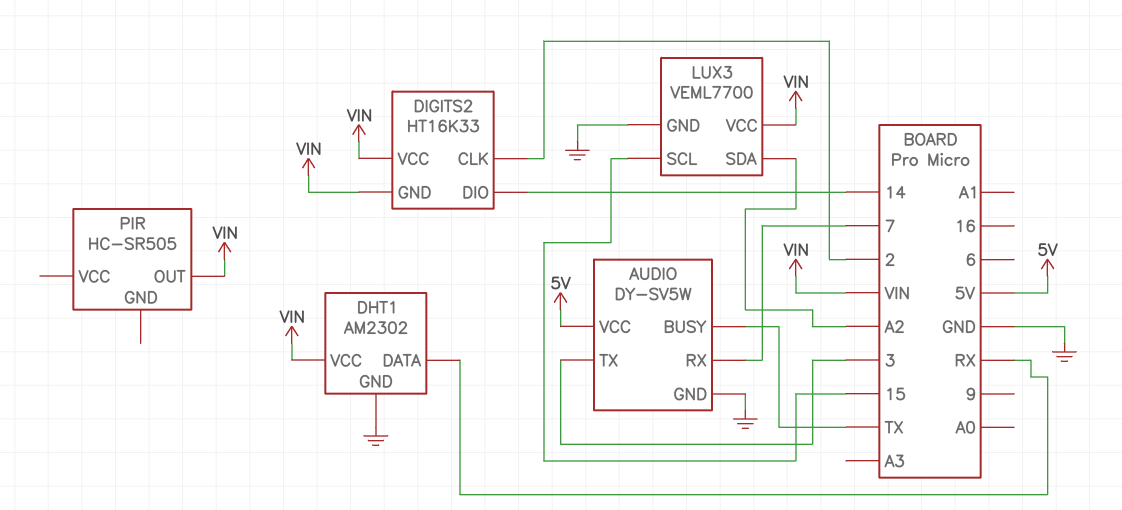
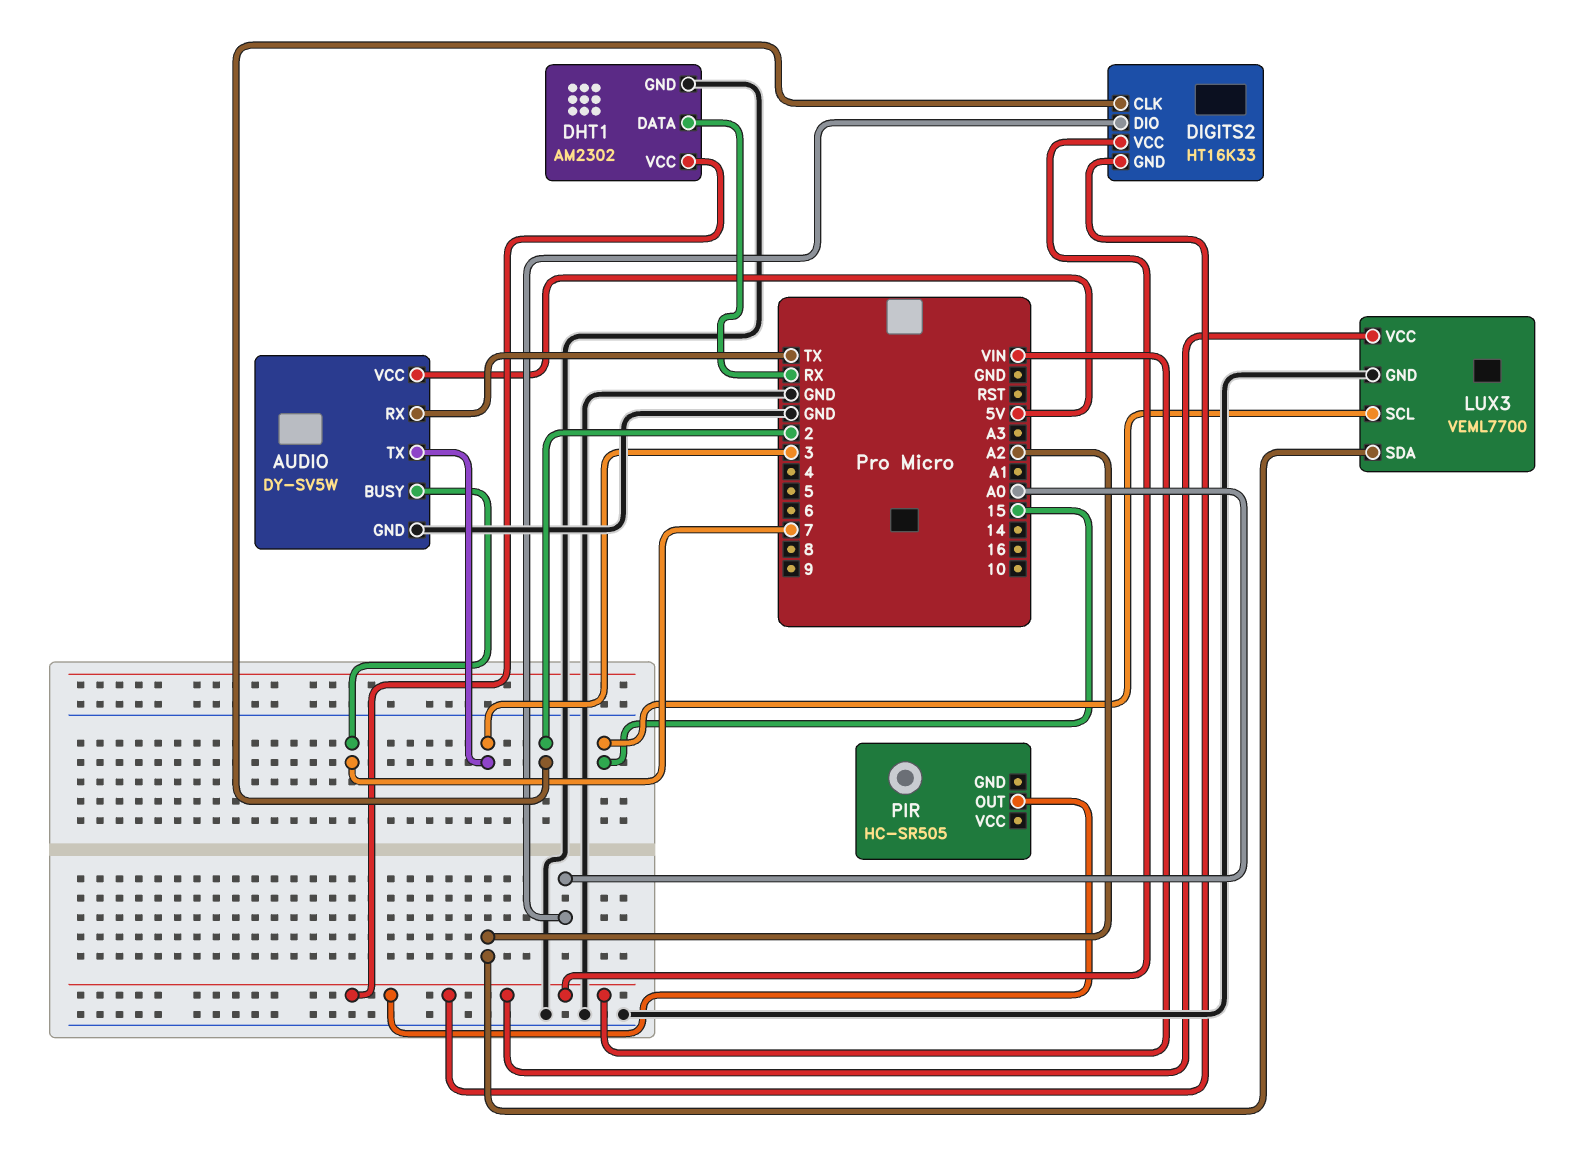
AUDIO pin BUSY: TX -> 7
AUDIO pin RX: 7 -> TX
DIGITS2 pin DIO: 14 -> A0

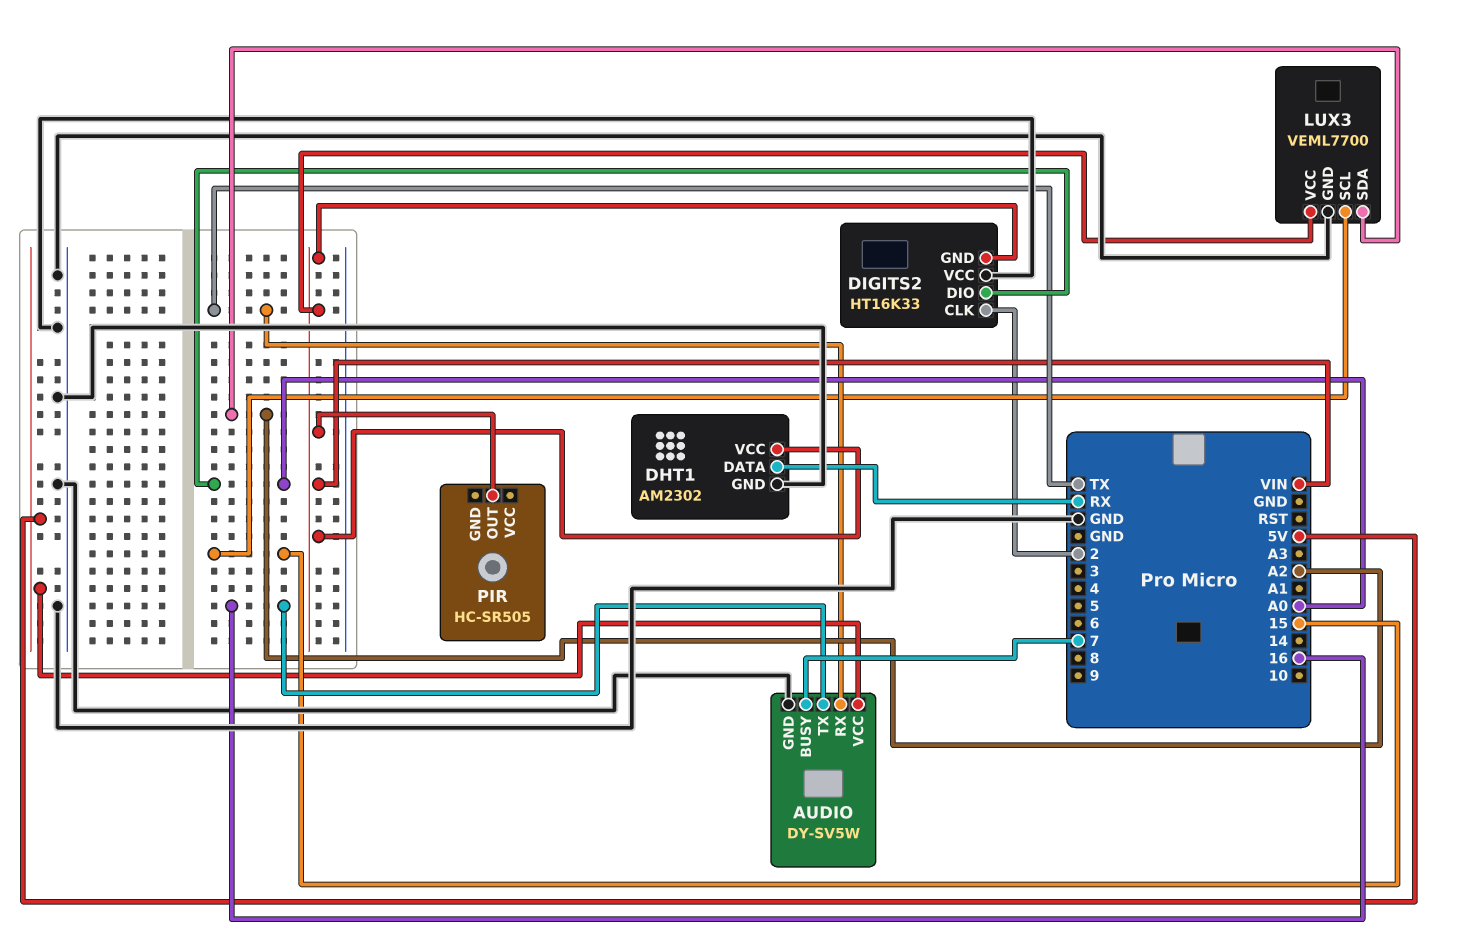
AUDIO pin TX: 3 -> 16
DIGITS2 pin VCC: VIN -> GND

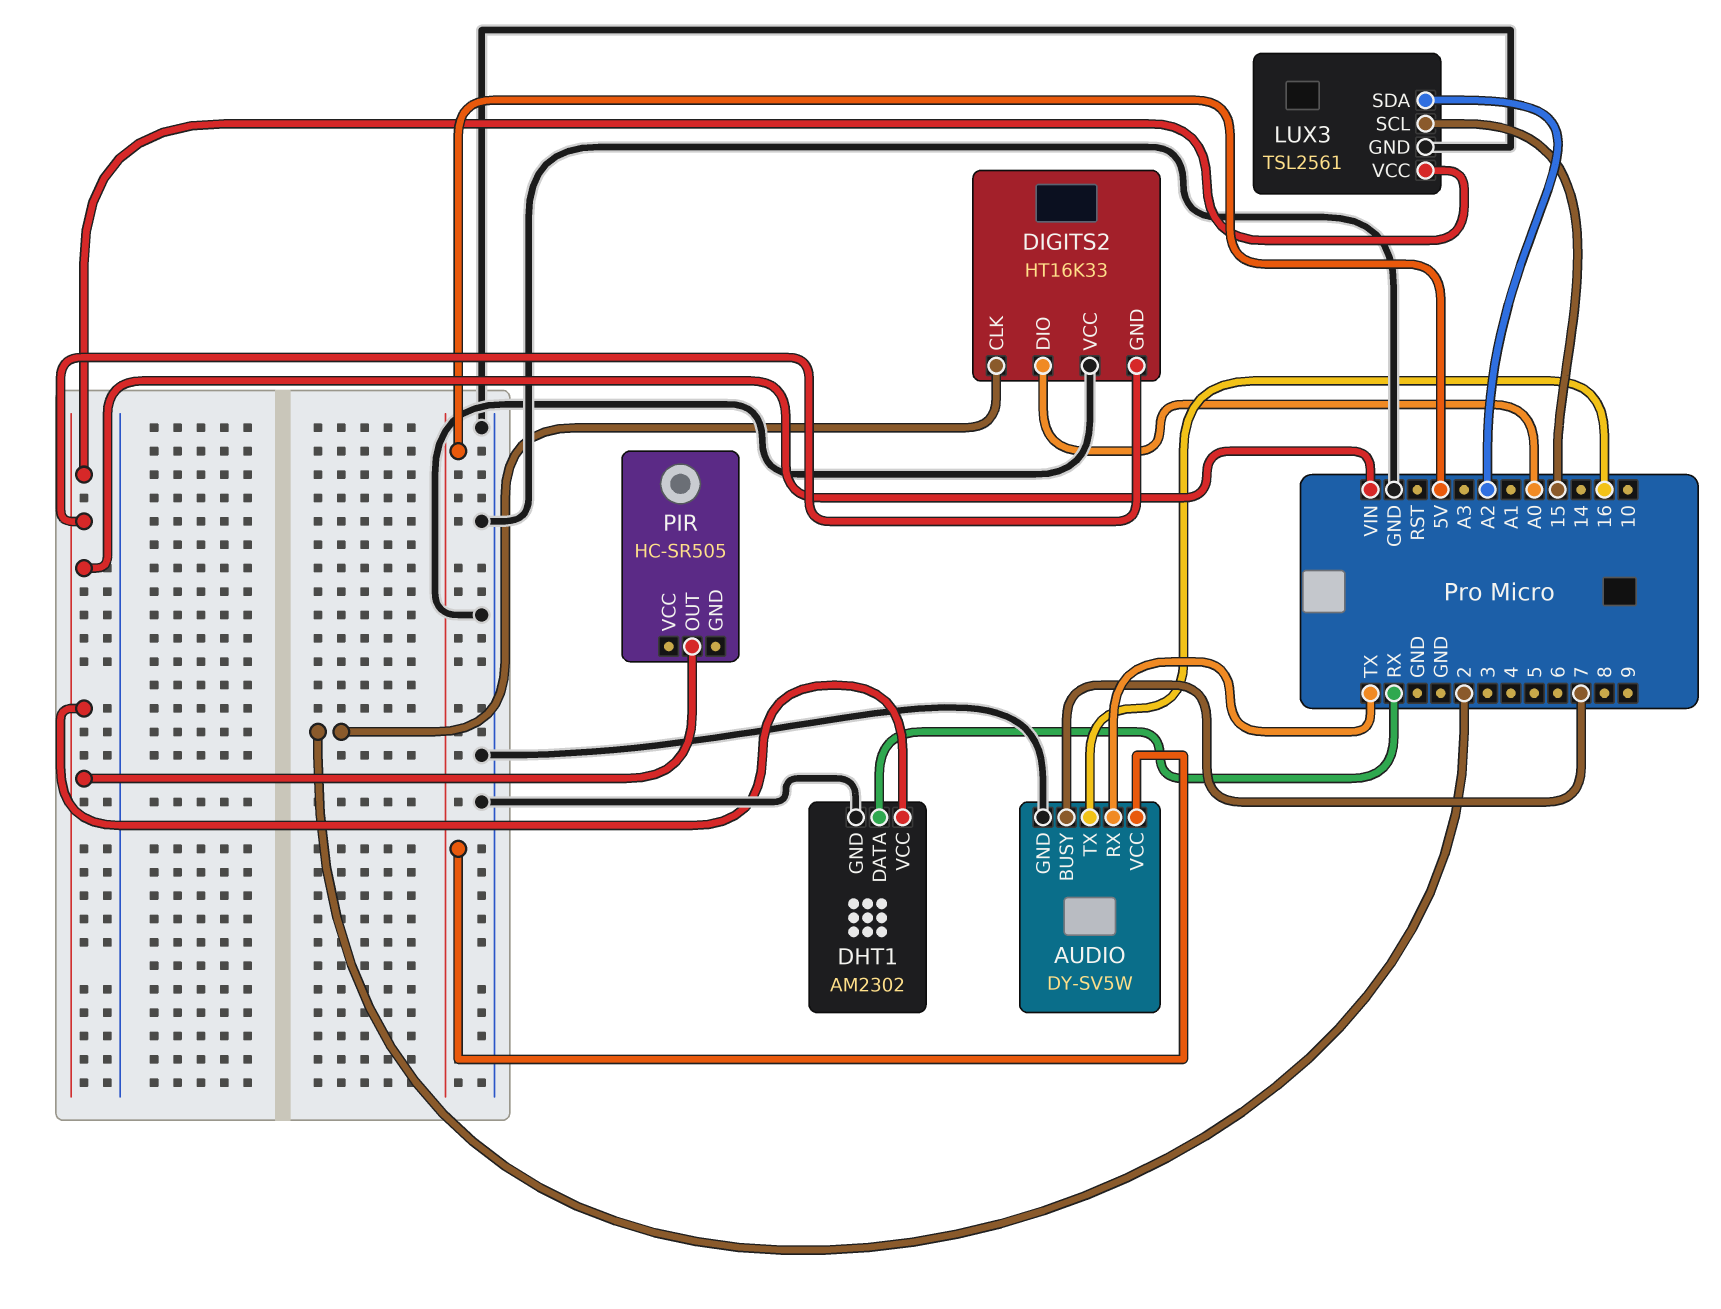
LUX3: VEML7700 -> TSL2561

